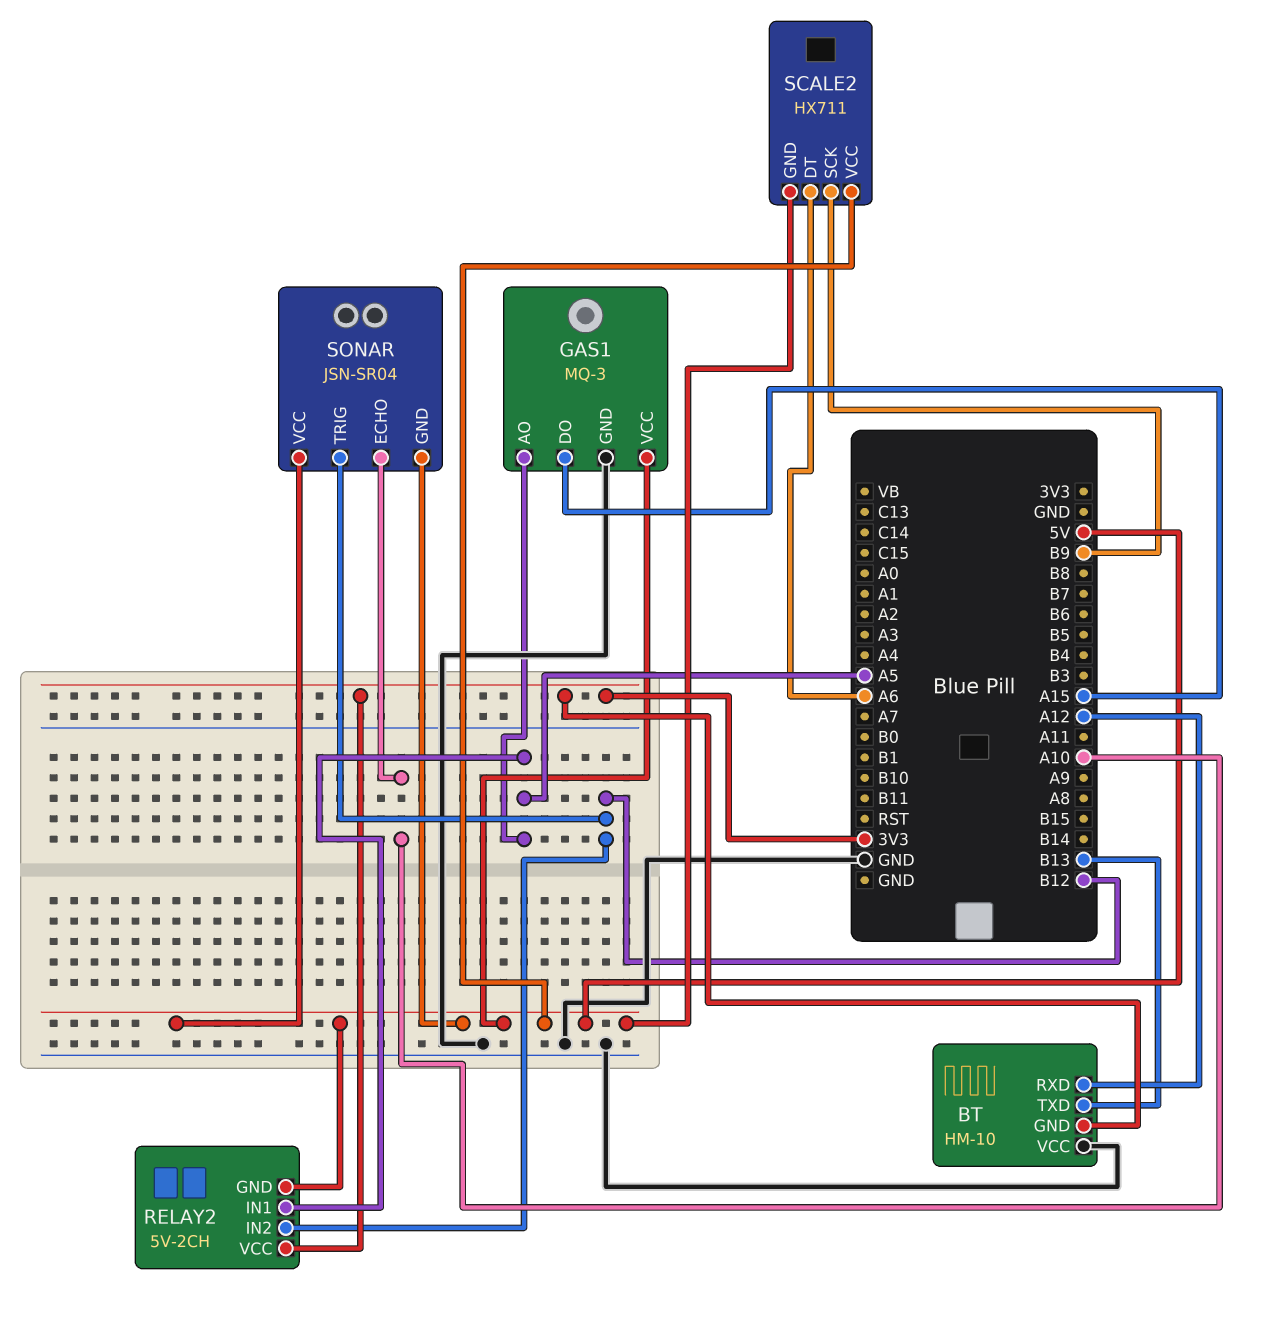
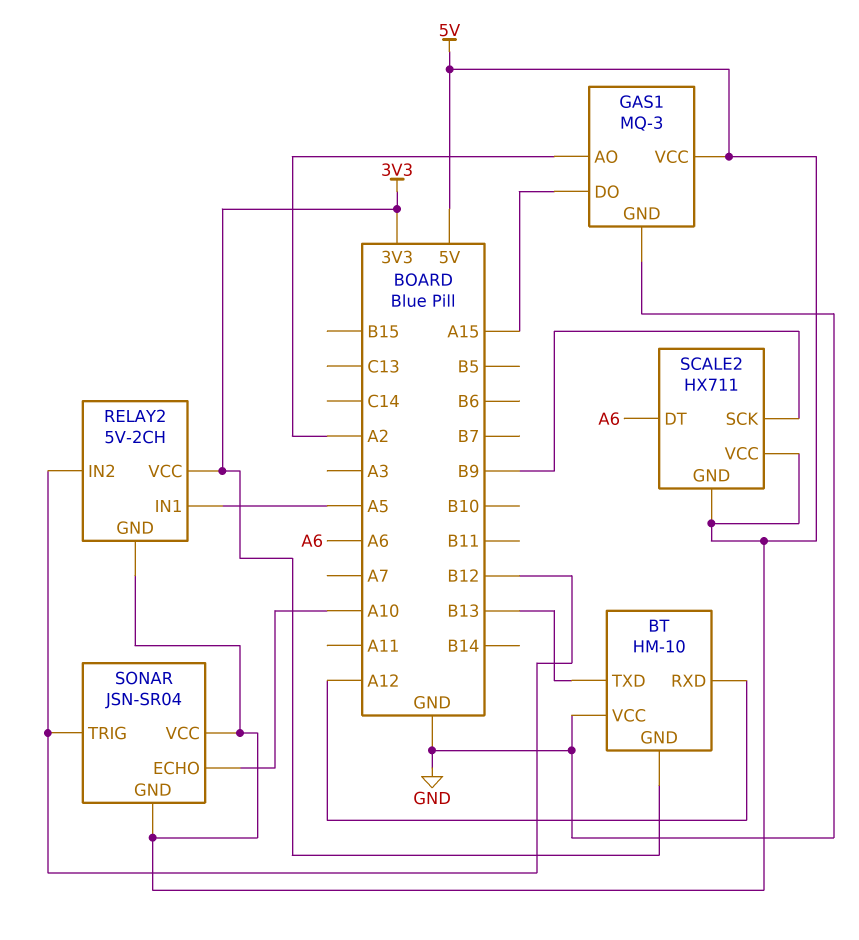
GAS1 pin AO: A5 -> A2

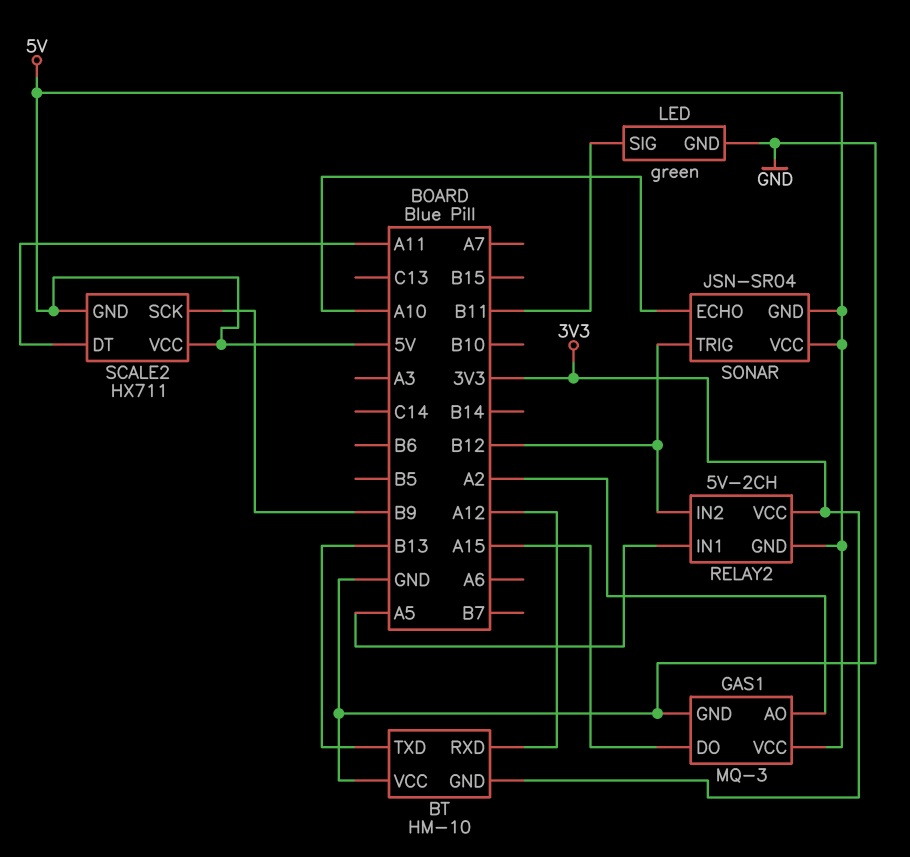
LED: none -> green
LED pin GND: none -> GND
LED pin SIG: none -> B11
SCALE2 pin DT: A6 -> A11

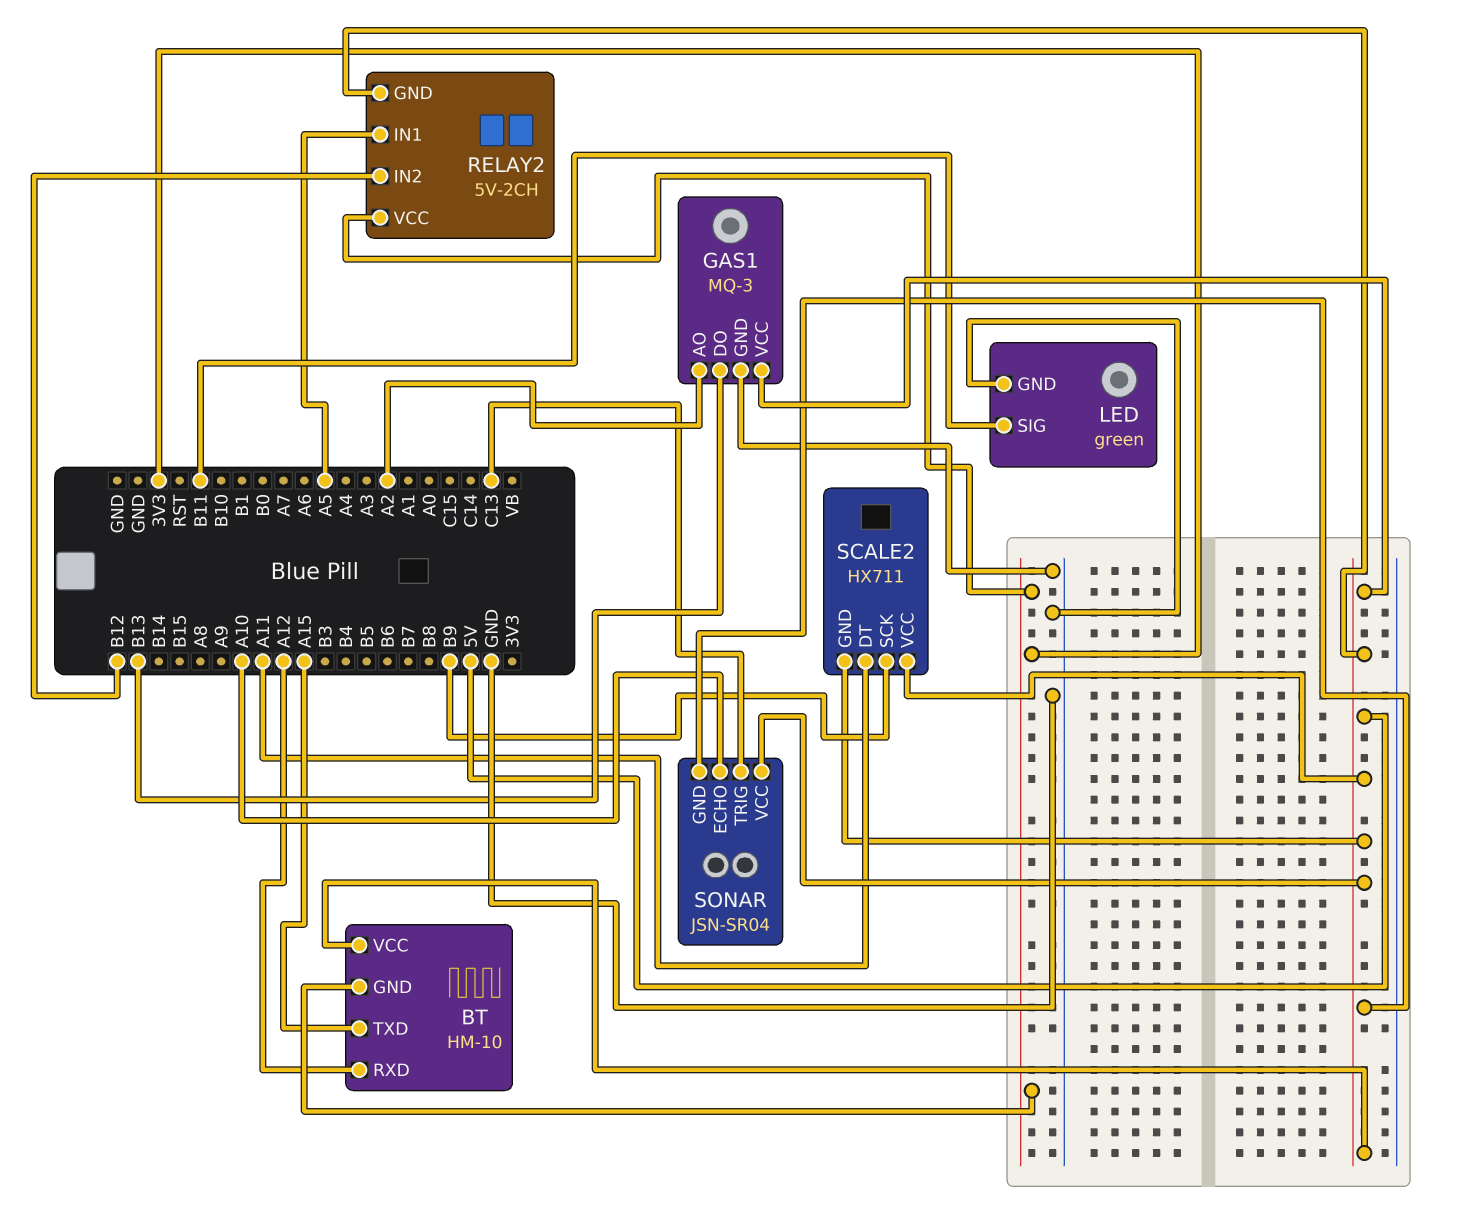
BT pin TXD: B13 -> A15
BT pin VCC: GND -> 5V
GAS1 pin DO: A15 -> B13
SONAR pin TRIG: B12 -> C13

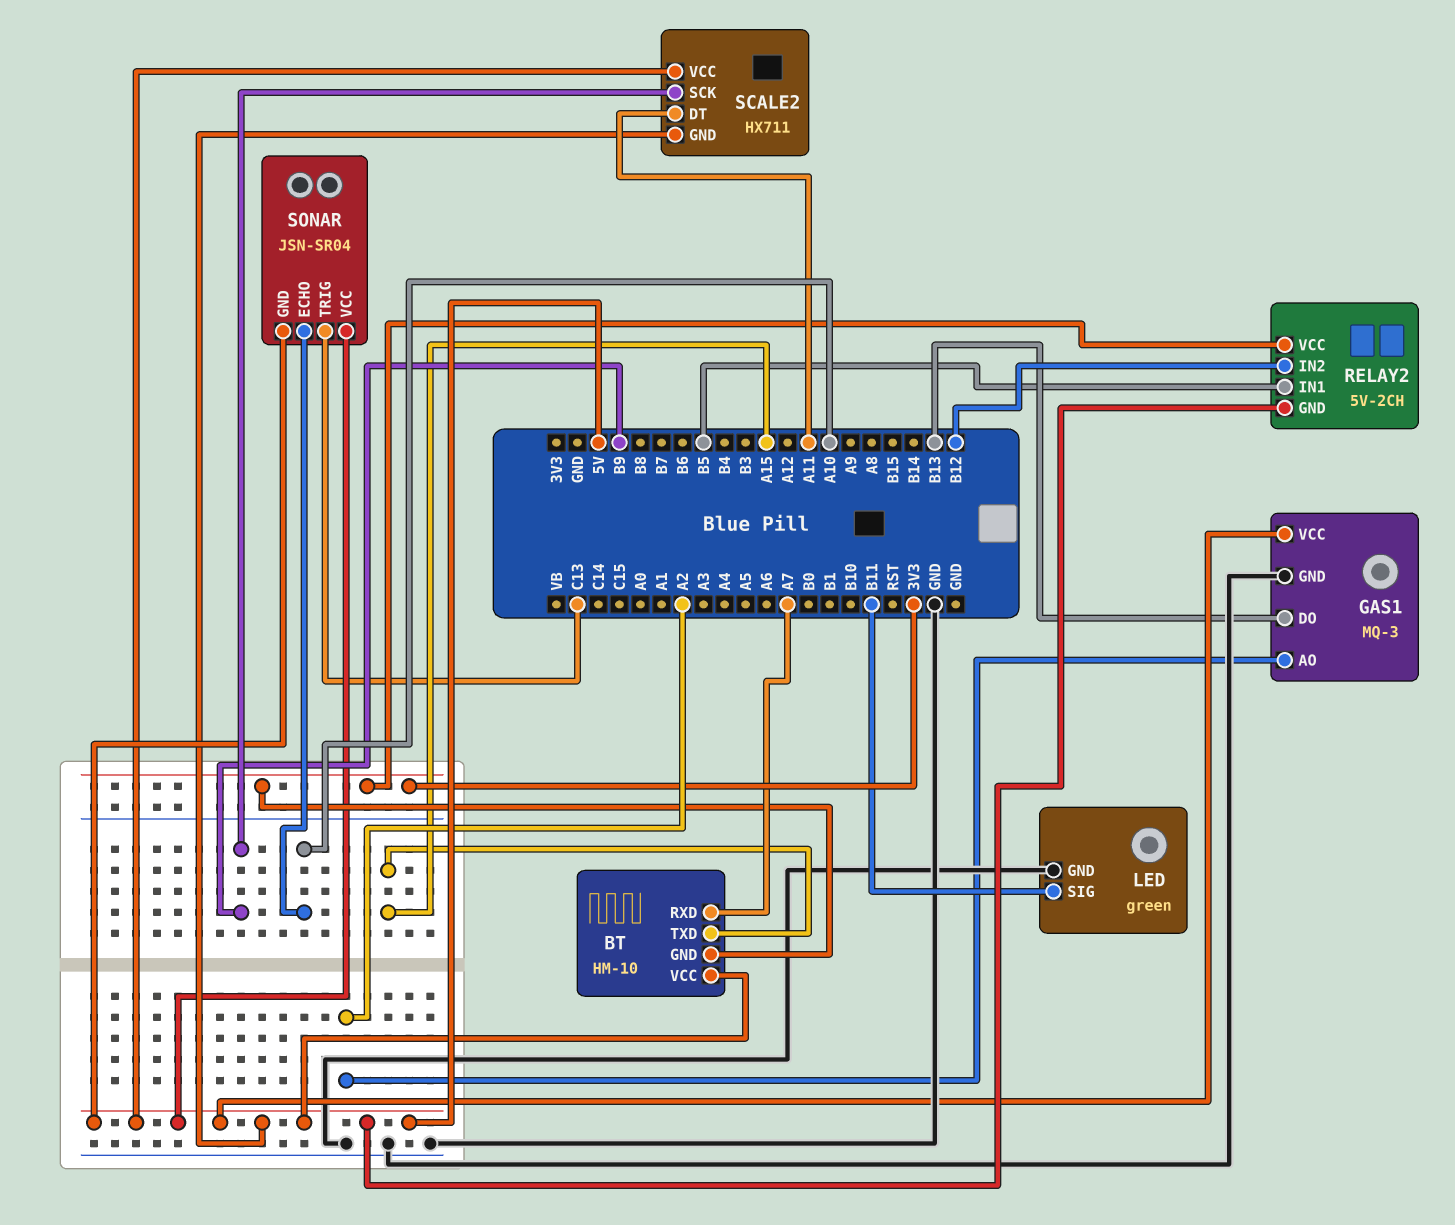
BT pin RXD: A12 -> A7
RELAY2 pin IN1: A5 -> B5

